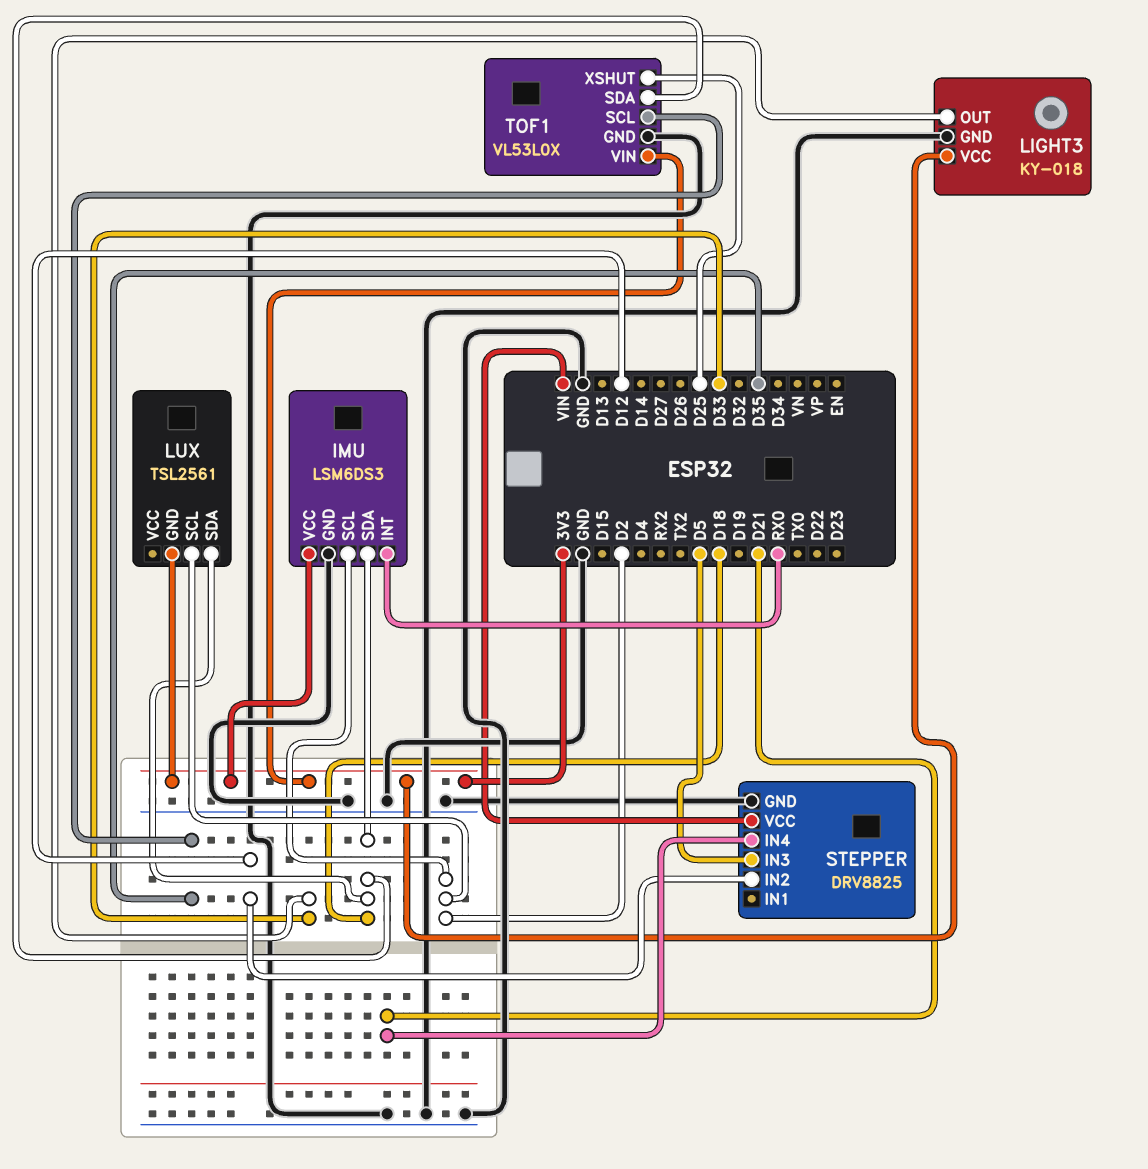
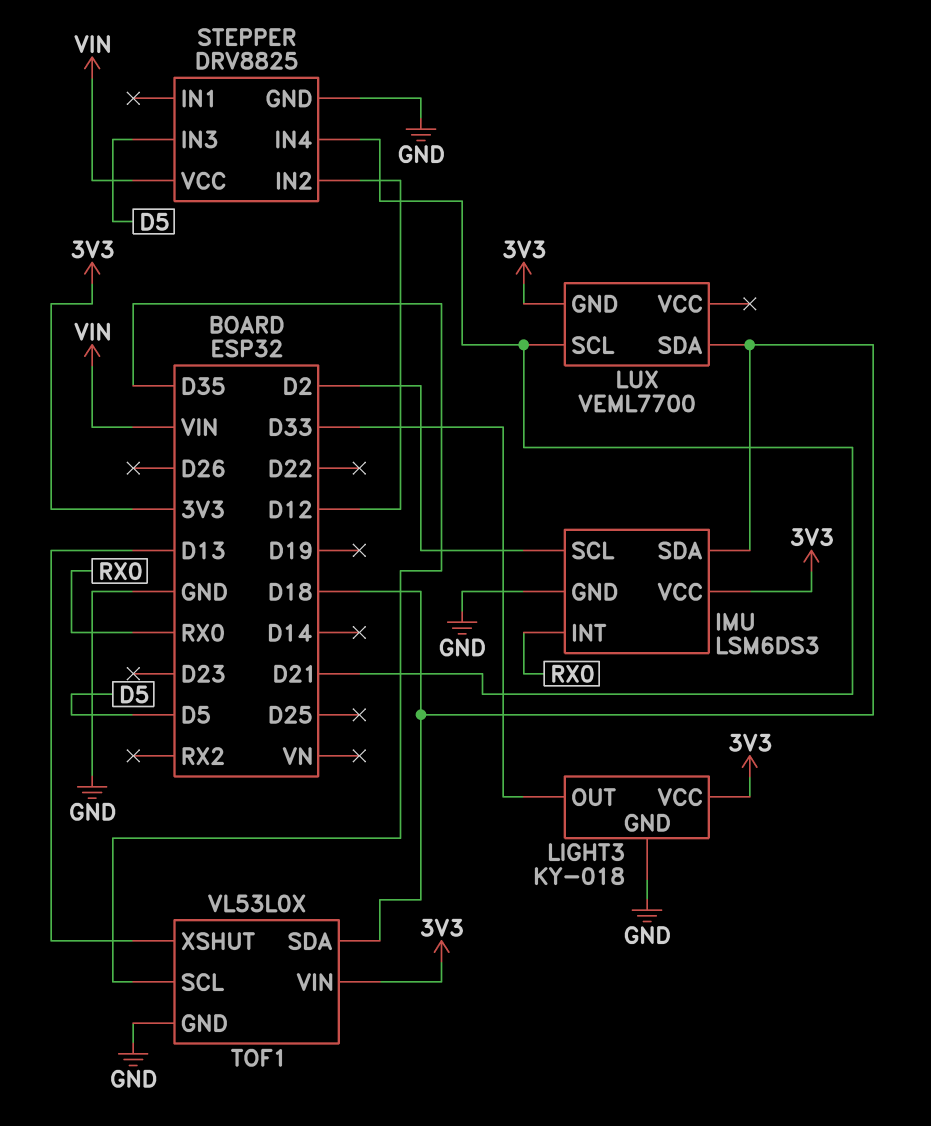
LUX: TSL2561 -> VEML7700
LUX pin SCL: D2 -> D21
TOF1 pin XSHUT: D25 -> D13

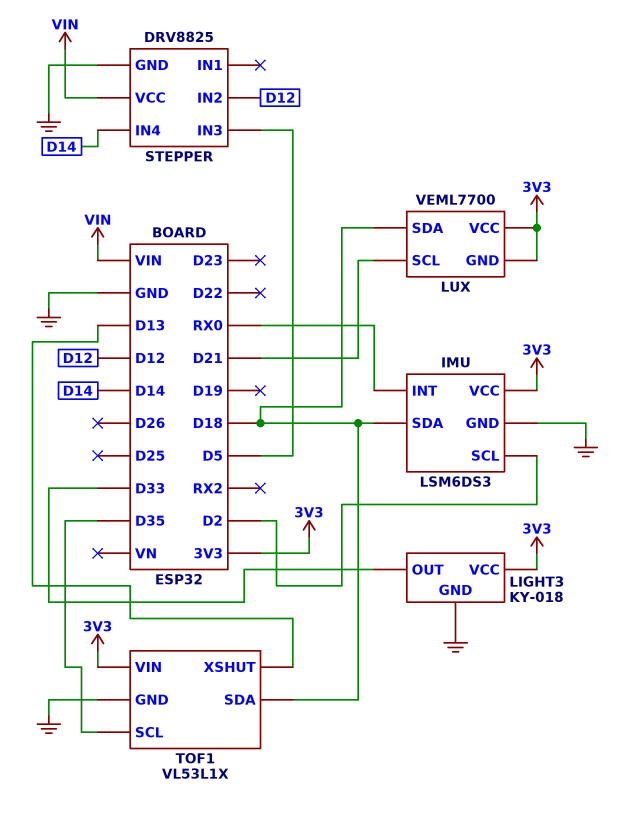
LUX pin VCC: none -> 3V3
STEPPER pin IN4: D21 -> D14
TOF1: VL53L0X -> VL53L1X

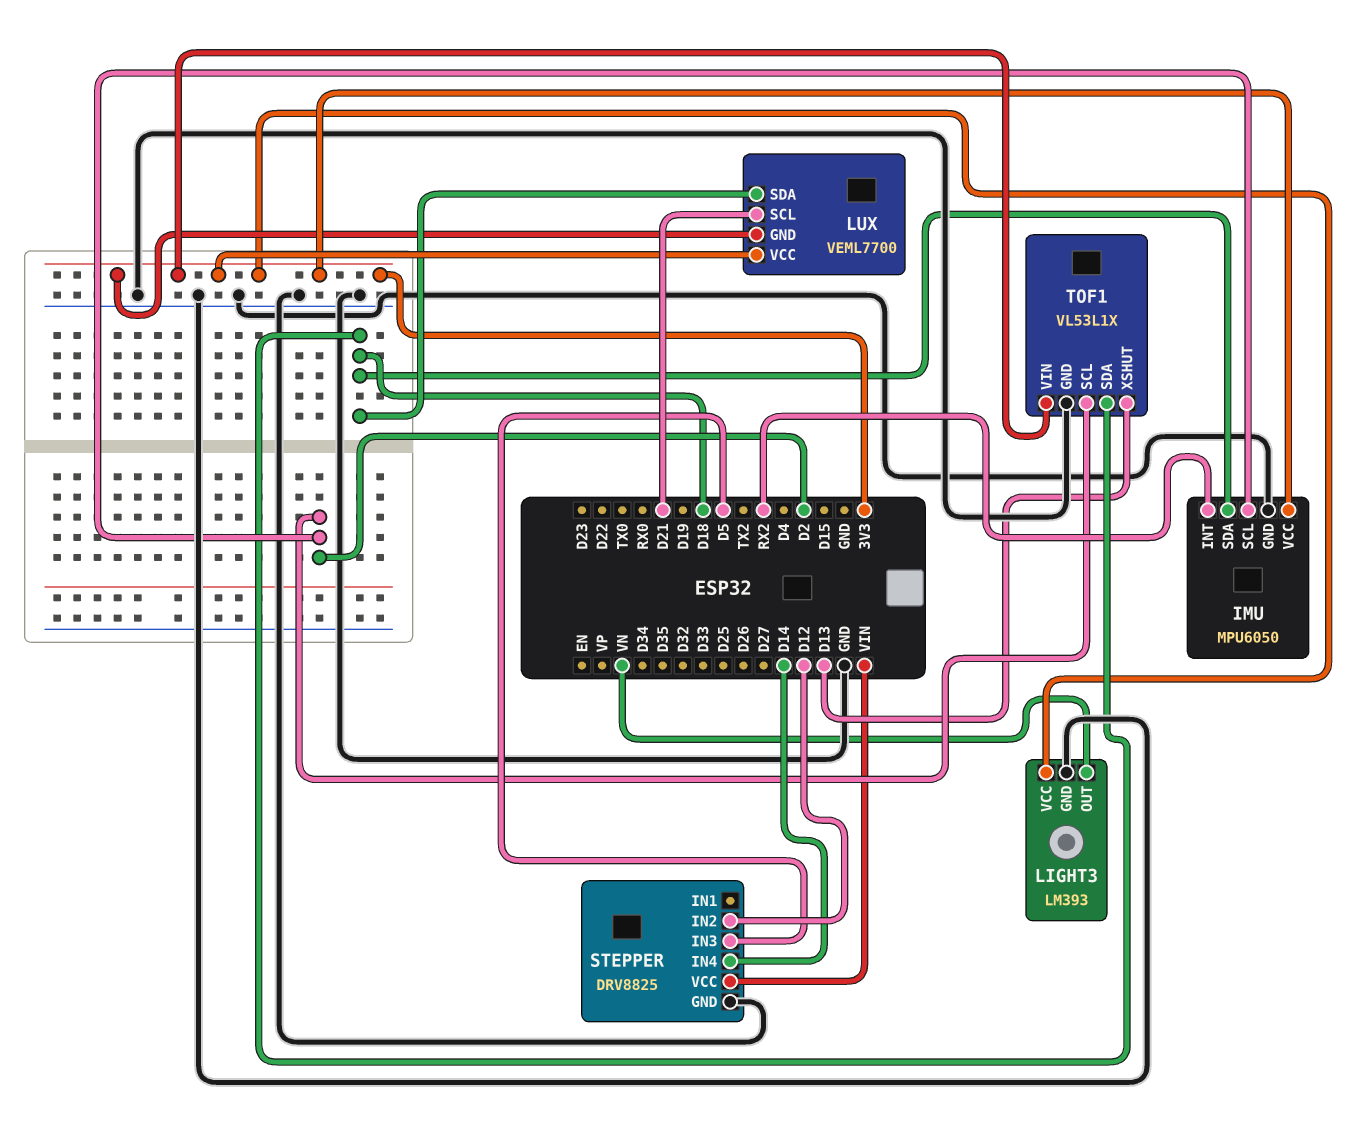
IMU: LSM6DS3 -> MPU6050
IMU pin INT: RX0 -> RX2
LIGHT3: KY-018 -> LM393
LIGHT3 pin OUT: D33 -> VN
TOF1 pin SCL: D35 -> D2

